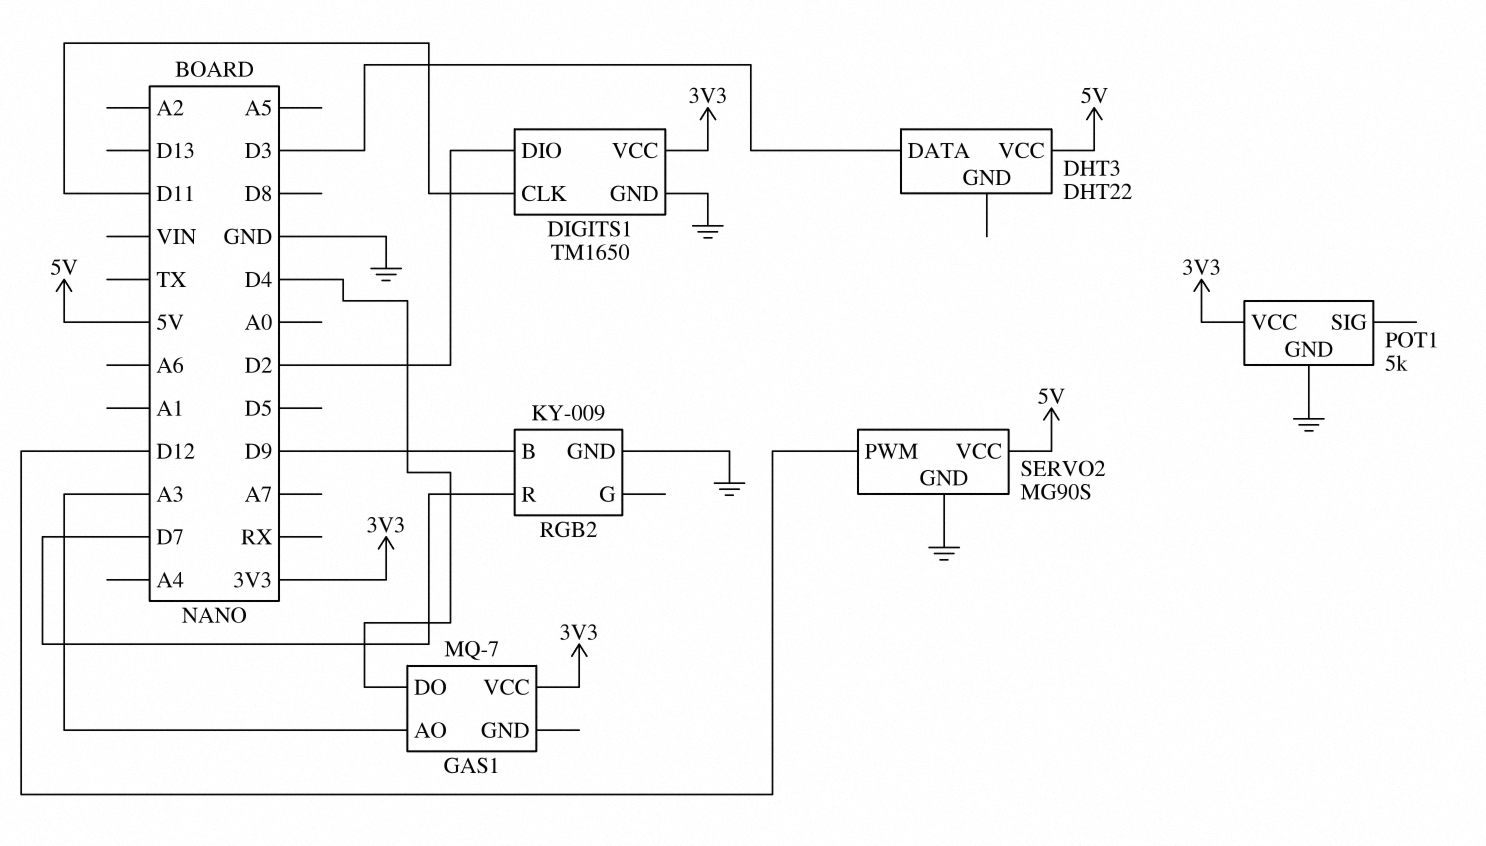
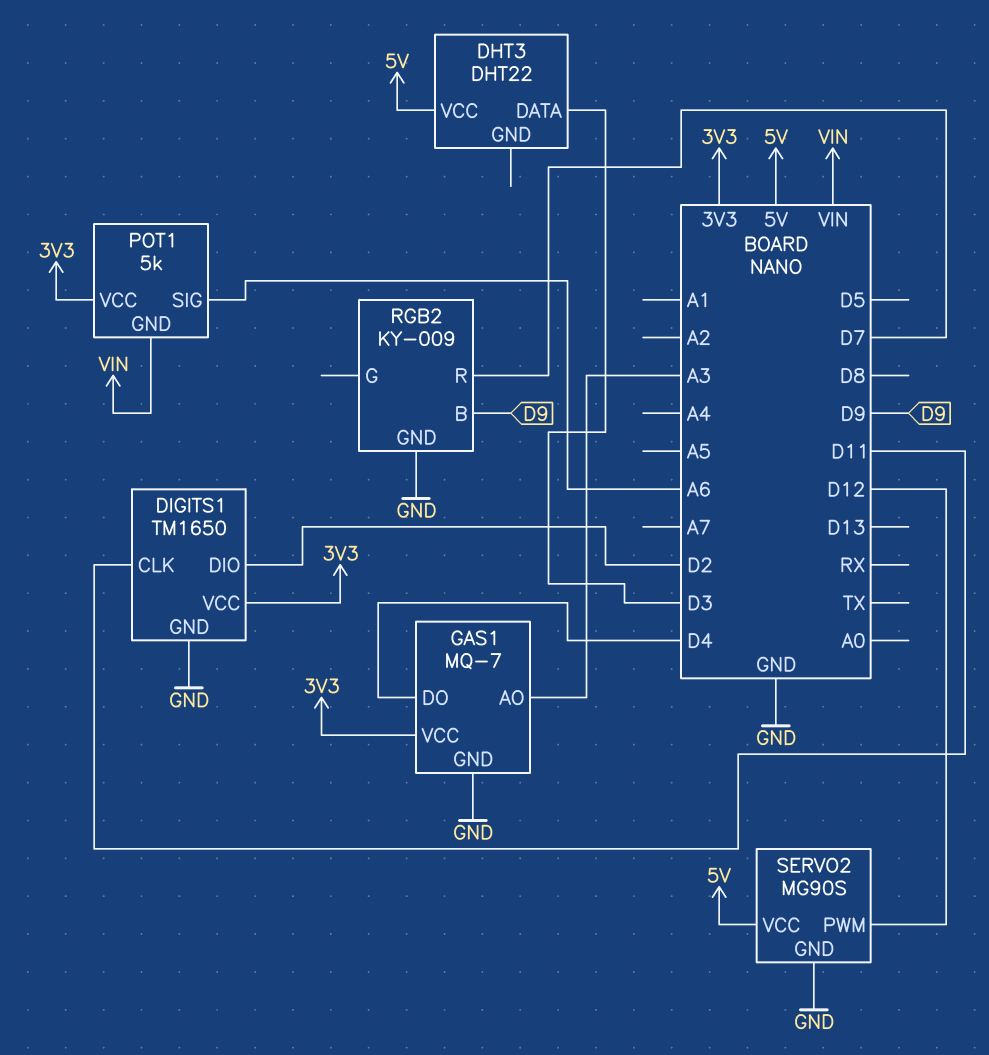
GAS1 pin GND: none -> GND
POT1 pin GND: GND -> VIN
POT1 pin SIG: none -> A6

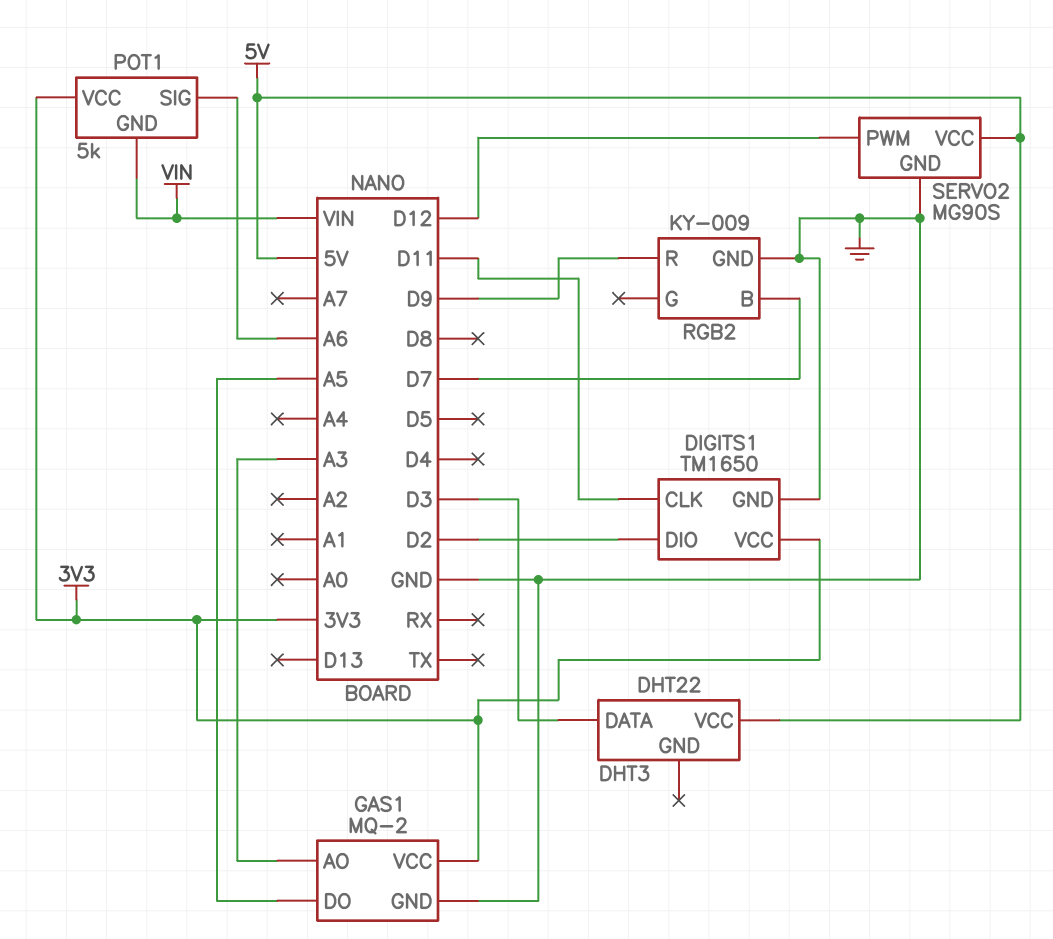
GAS1: MQ-7 -> MQ-2
GAS1 pin DO: D4 -> A5
RGB2 pin B: D9 -> D7
RGB2 pin R: D7 -> D9

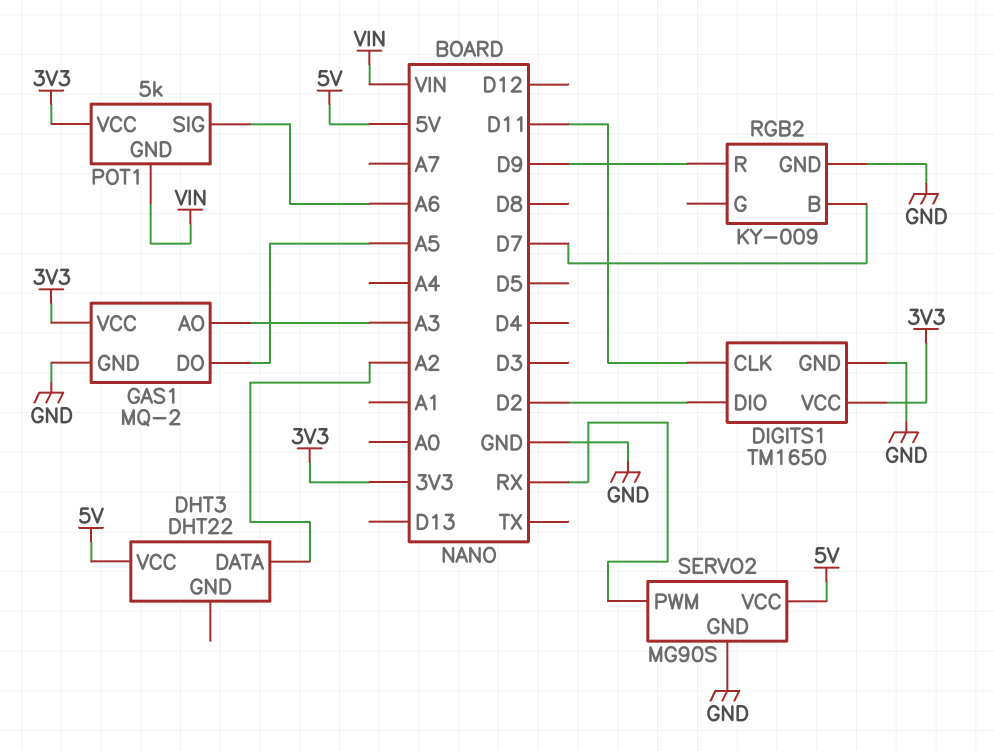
DHT3 pin DATA: D3 -> A2
SERVO2 pin PWM: D12 -> RX

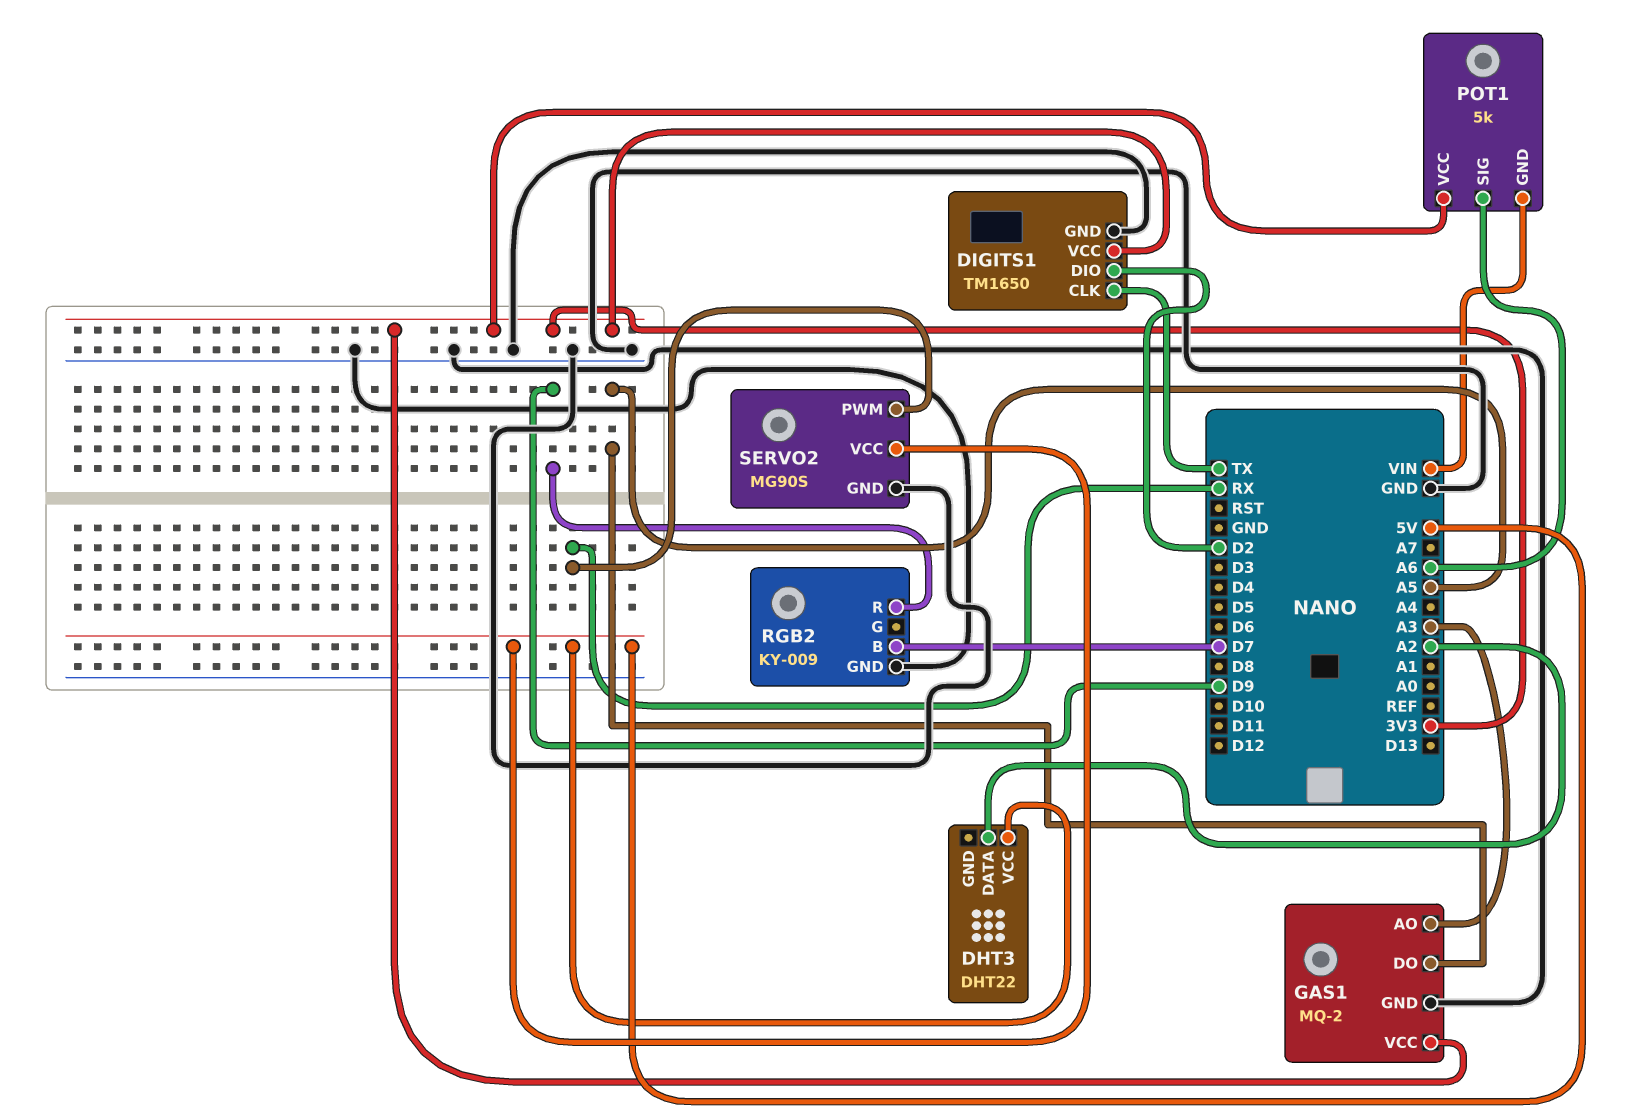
DIGITS1 pin CLK: D11 -> TX

